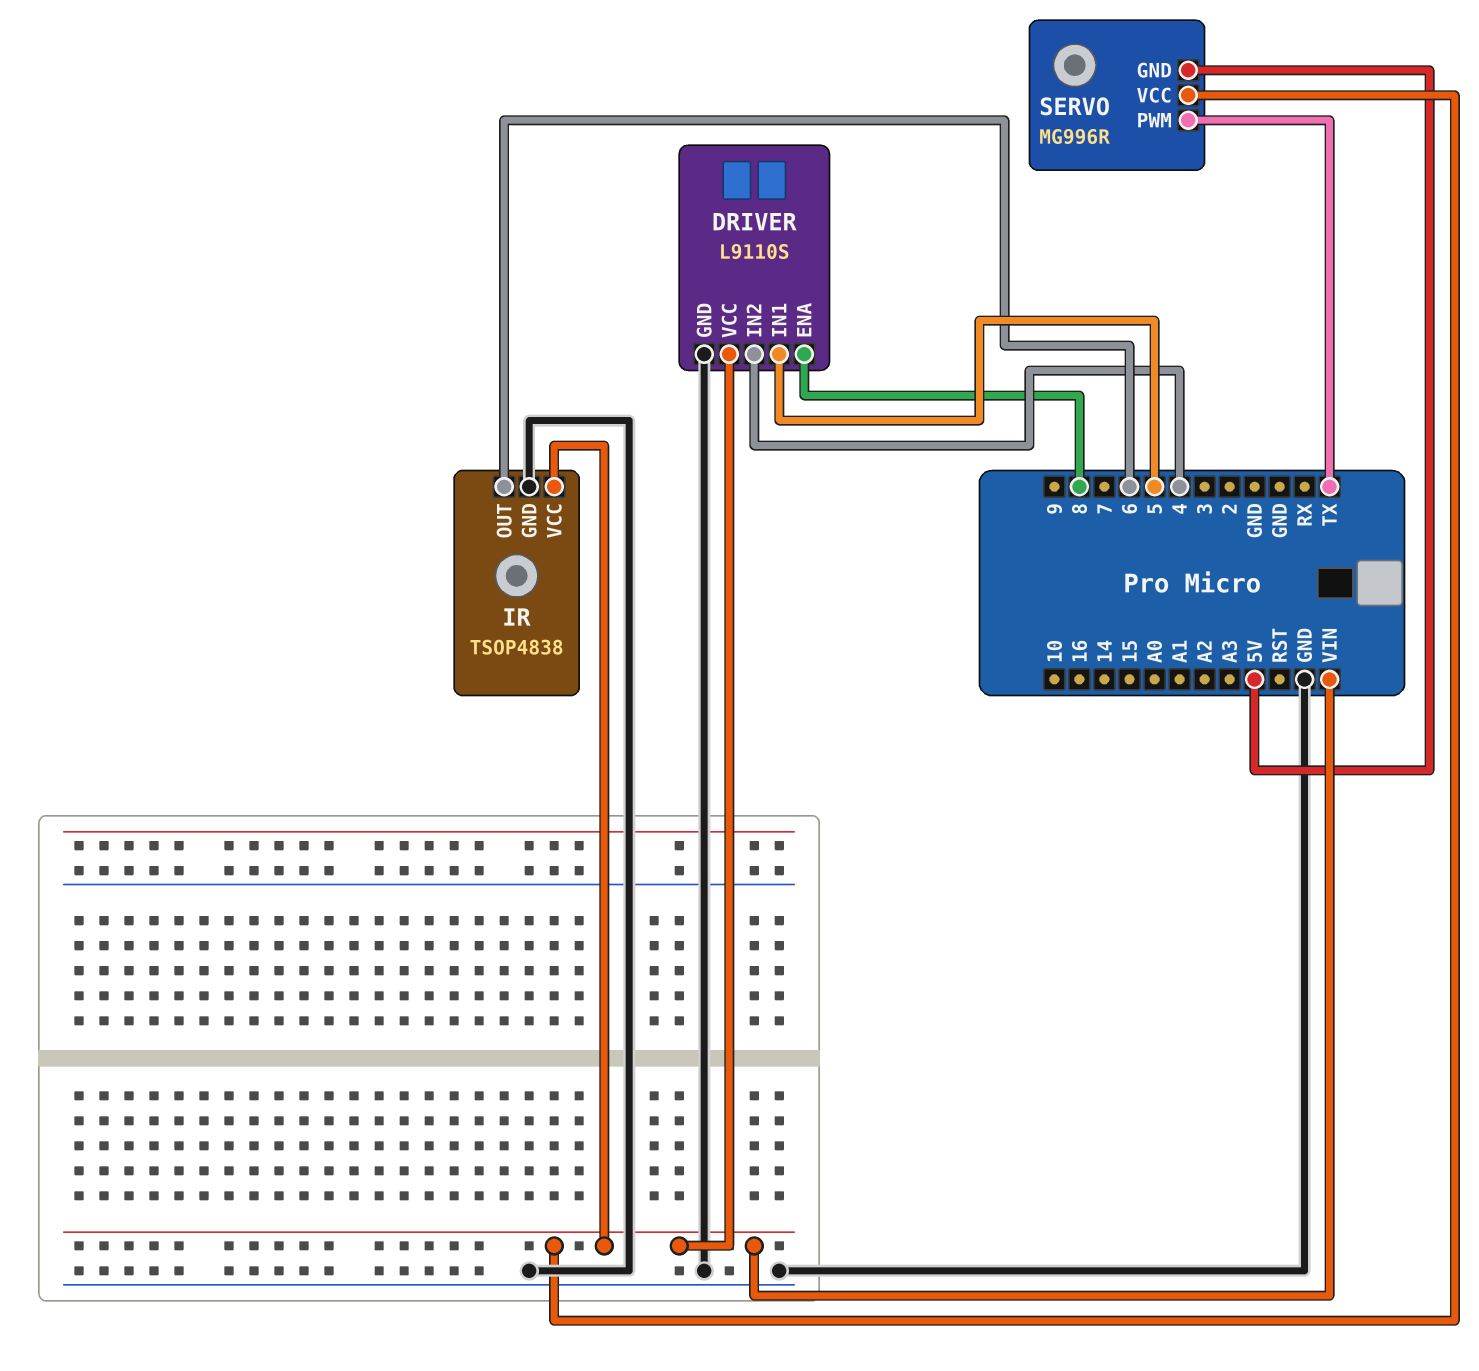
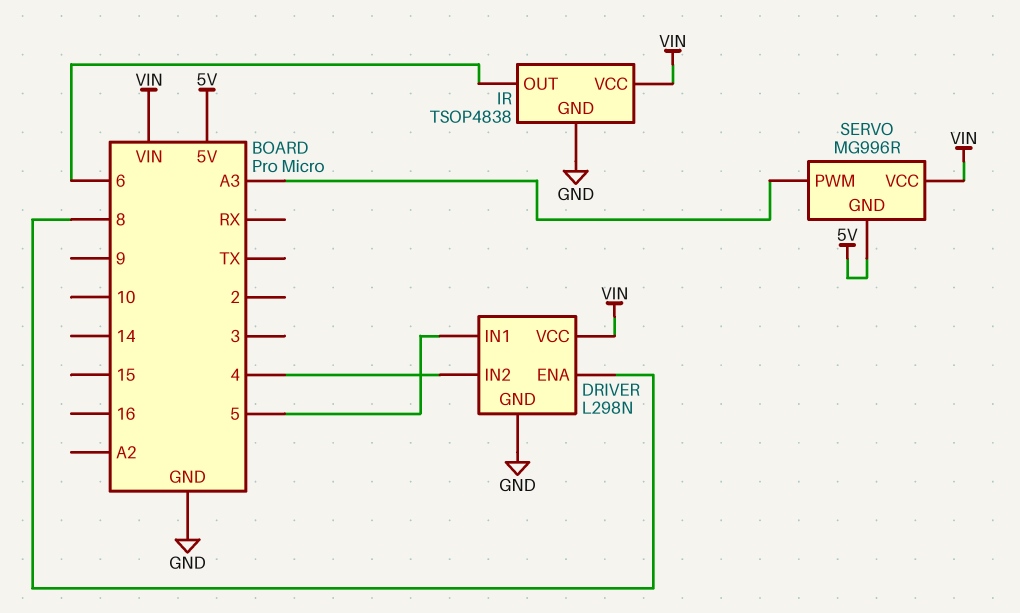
DRIVER: L9110S -> L298N
SERVO pin PWM: TX -> A3

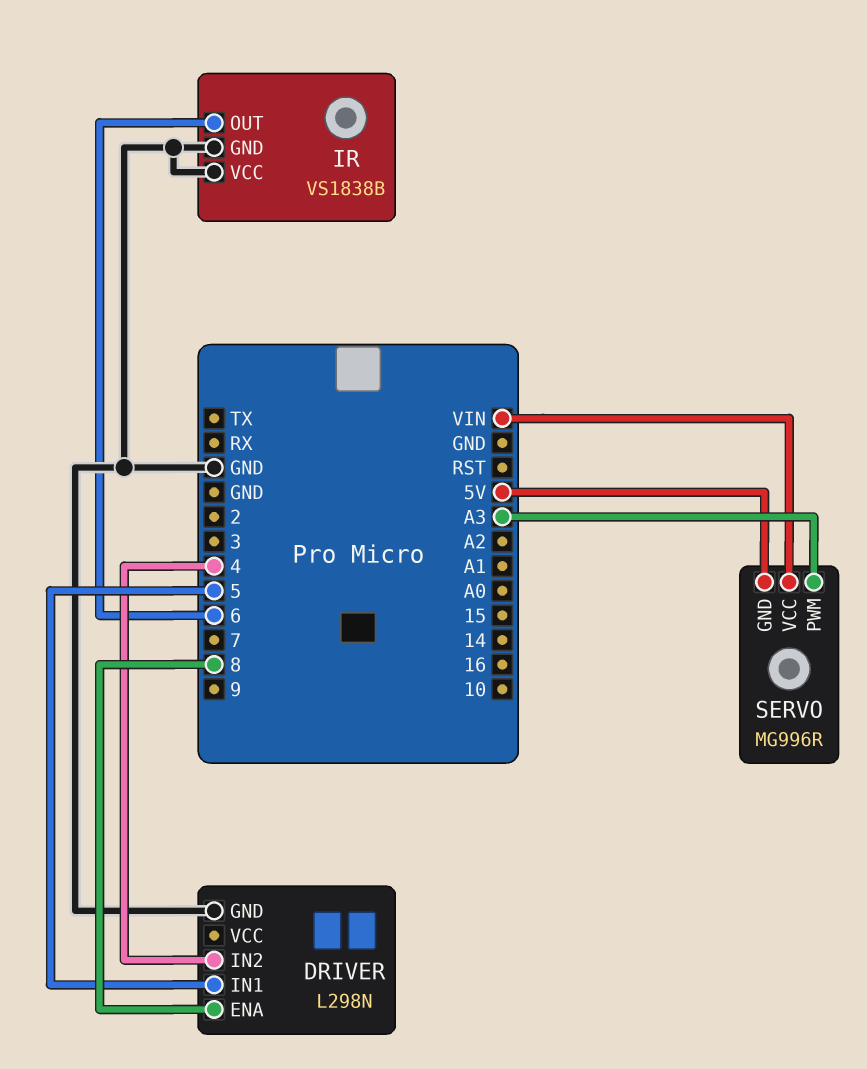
DRIVER pin VCC: VIN -> none
IR: TSOP4838 -> VS1838B
IR pin VCC: VIN -> GND

